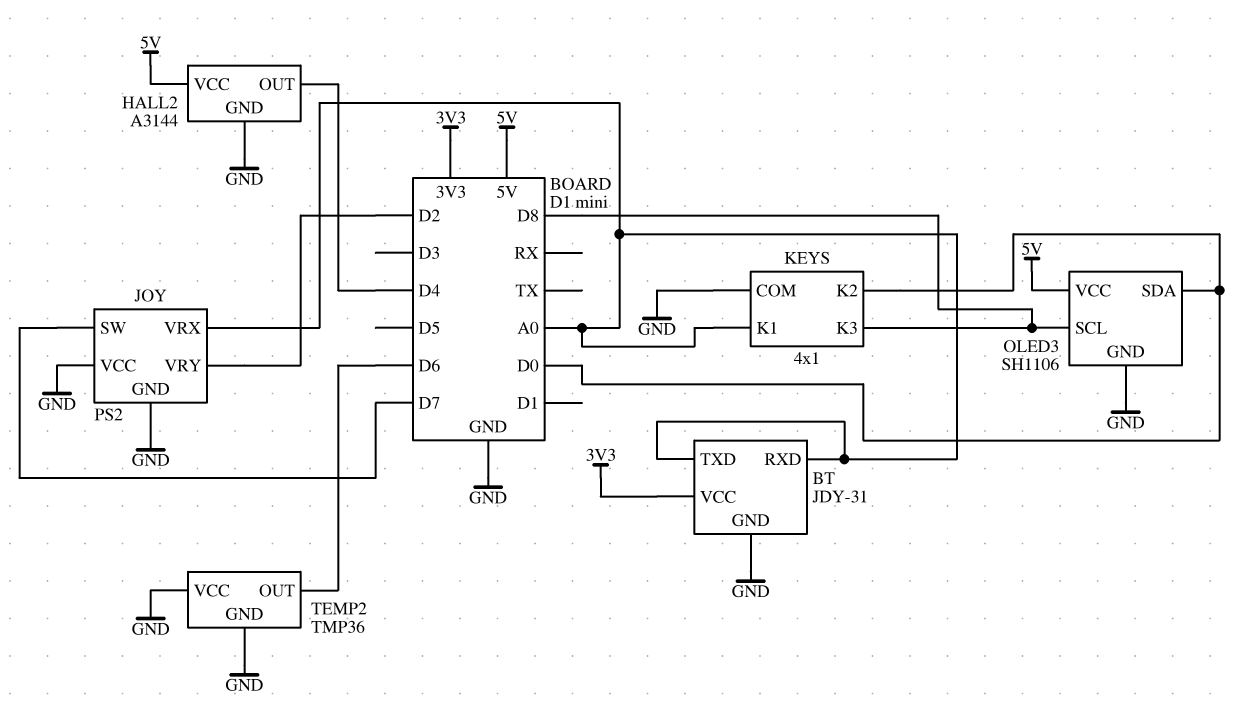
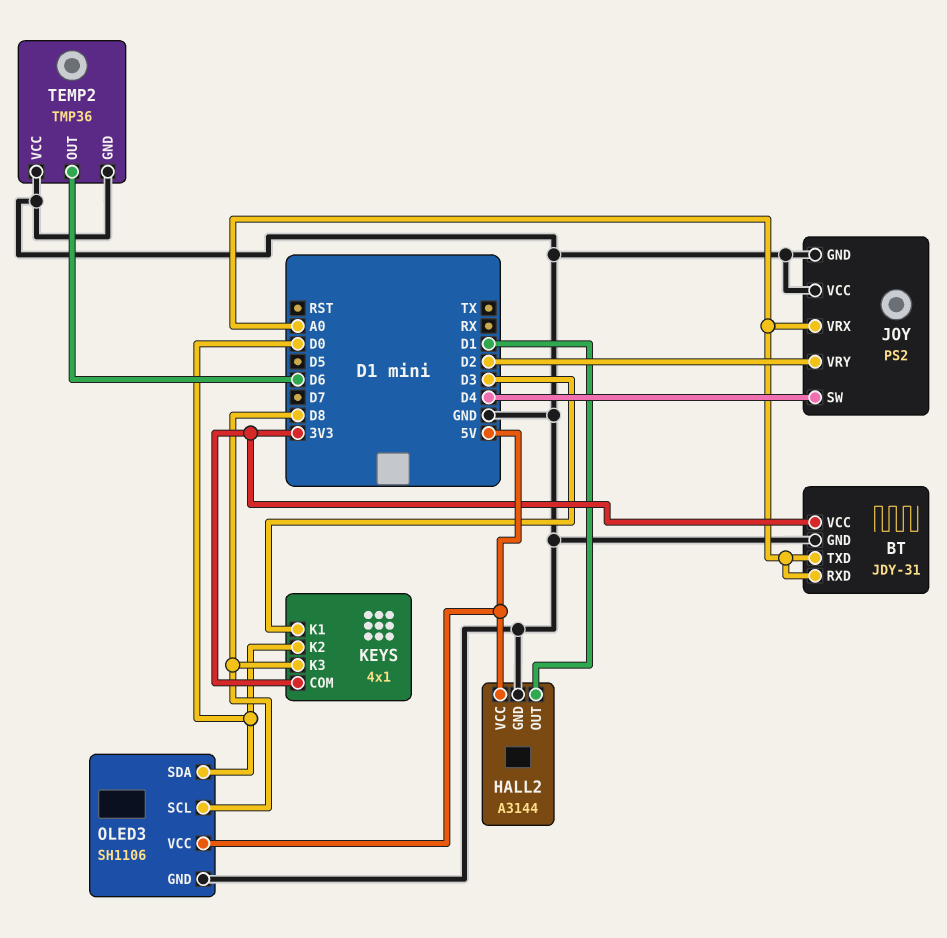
HALL2 pin OUT: D4 -> D1
JOY pin SW: D7 -> D4
KEYS pin COM: GND -> 3V3
KEYS pin K1: A0 -> D3

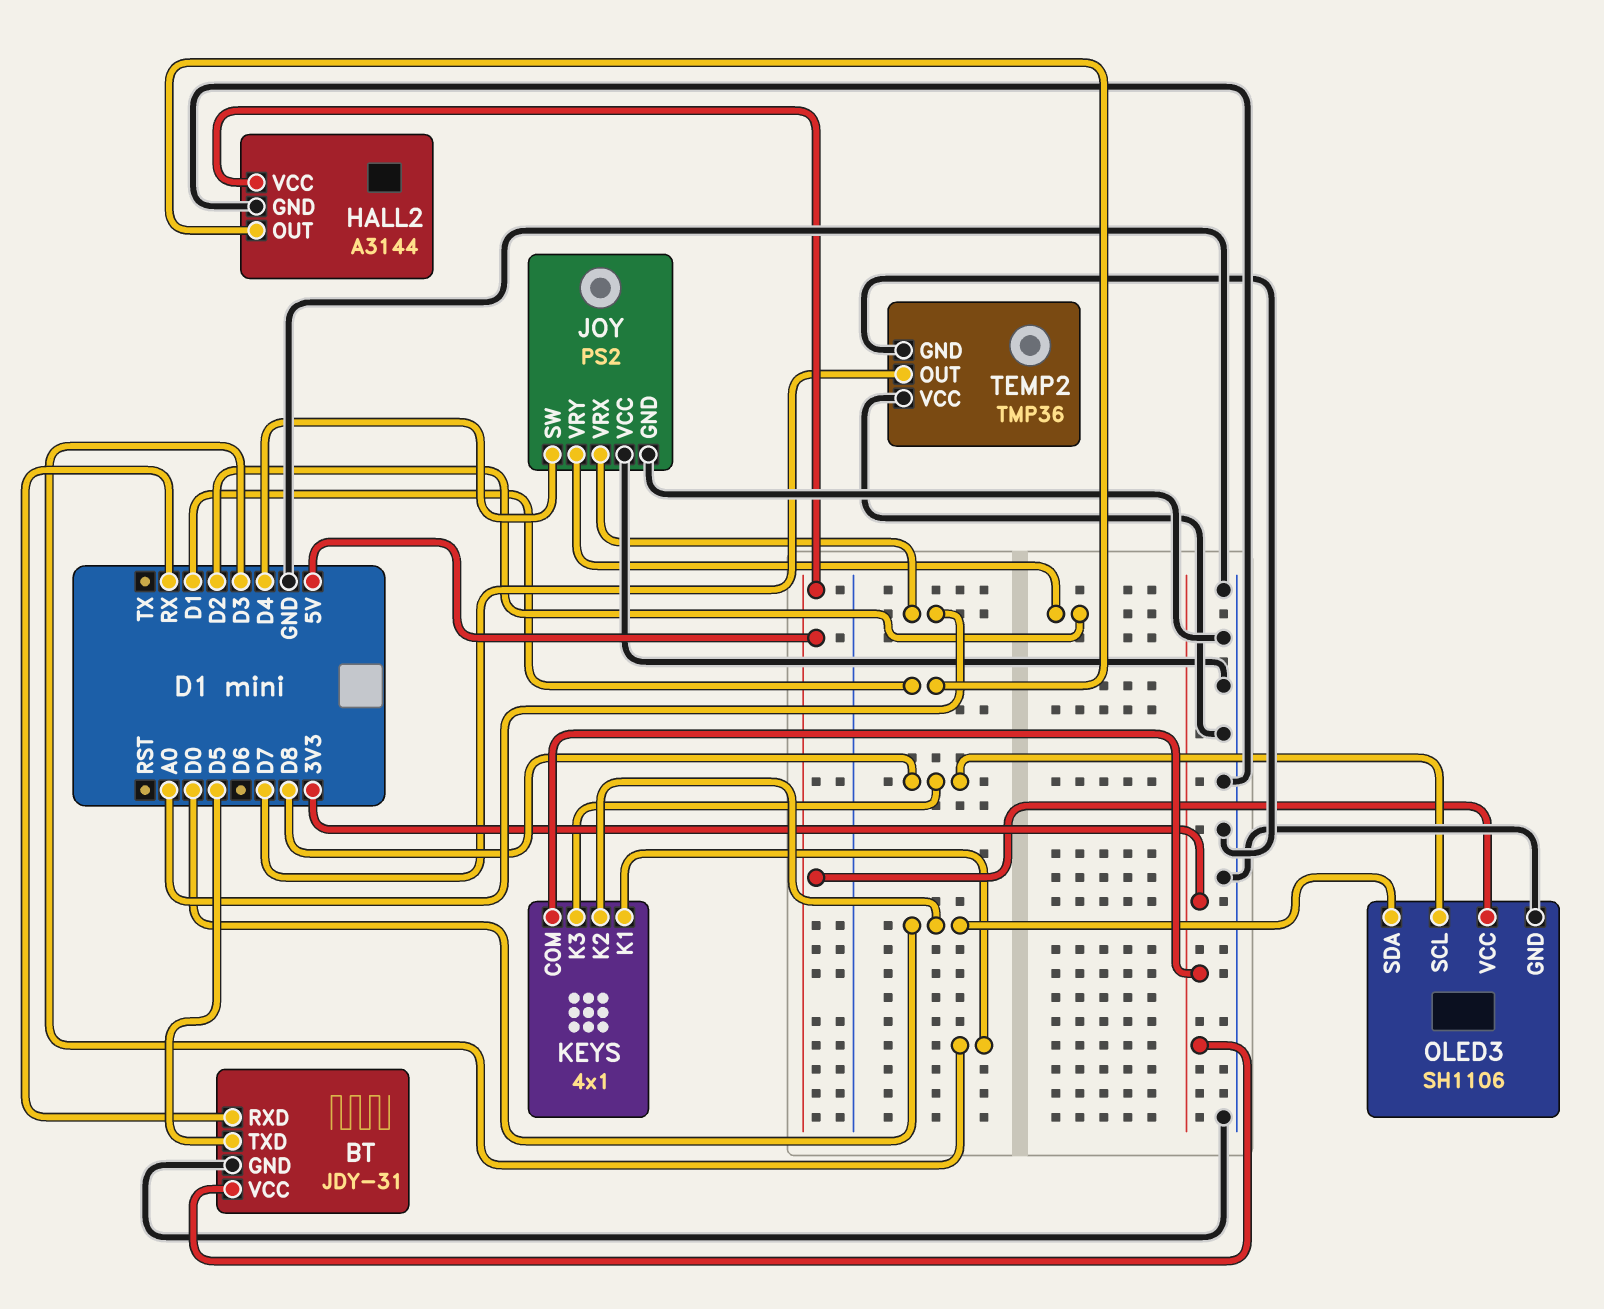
BT pin RXD: A0 -> RX
BT pin TXD: A0 -> D5
TEMP2 pin OUT: D6 -> D7

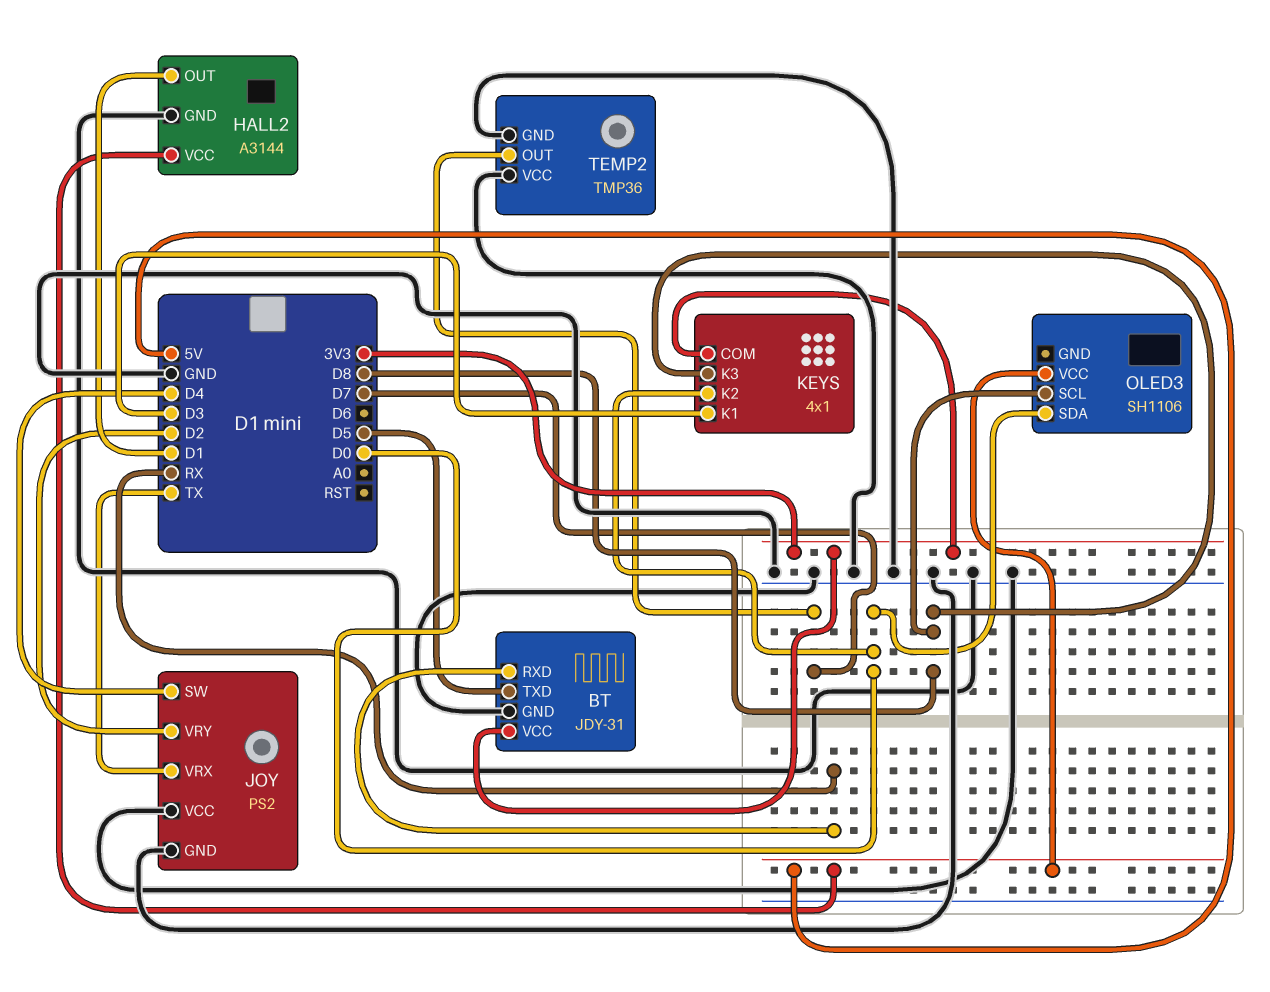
JOY pin VRX: A0 -> TX
OLED3 pin GND: GND -> none

